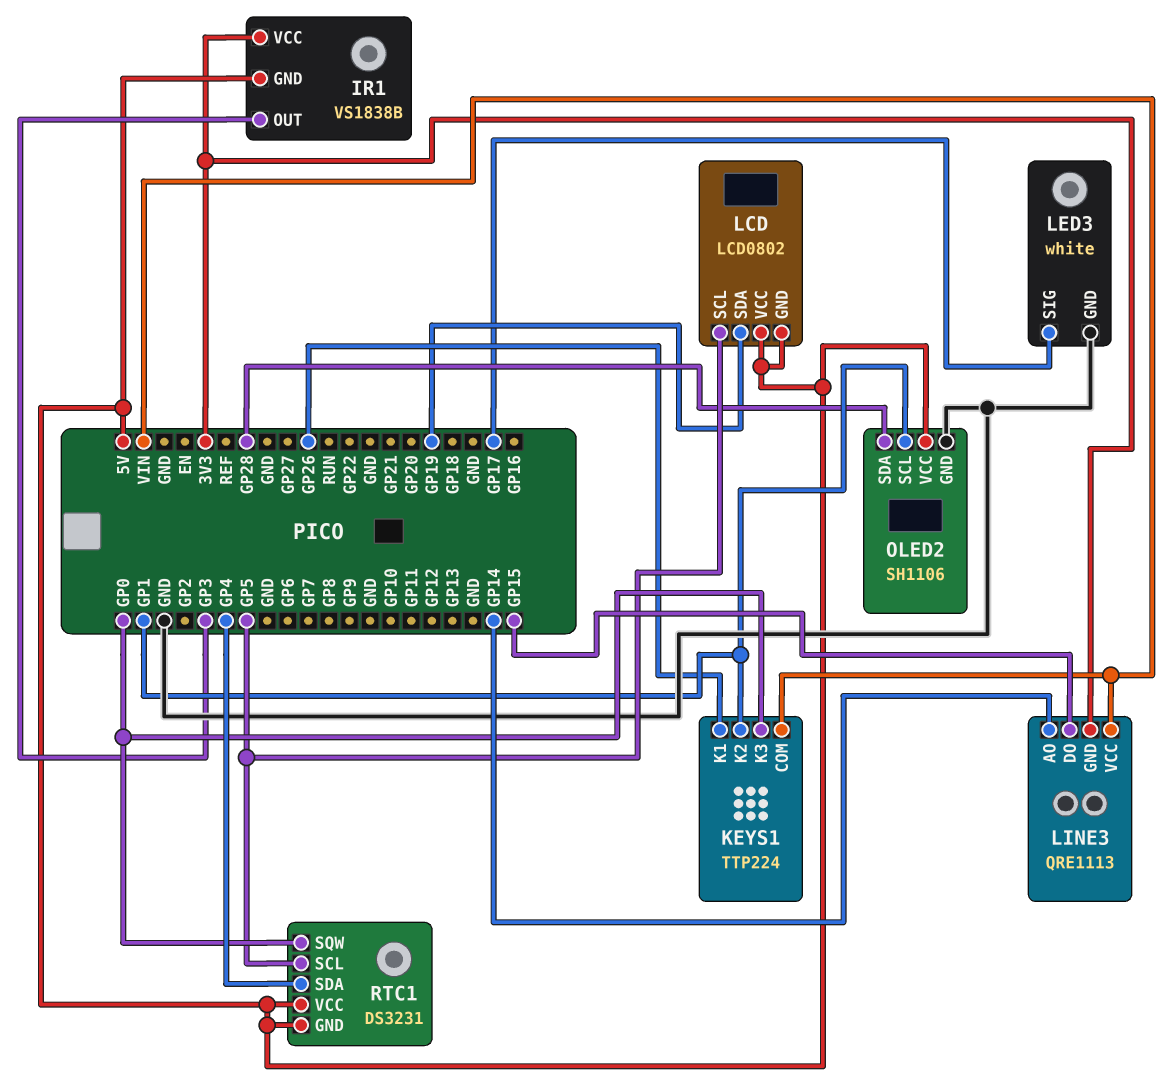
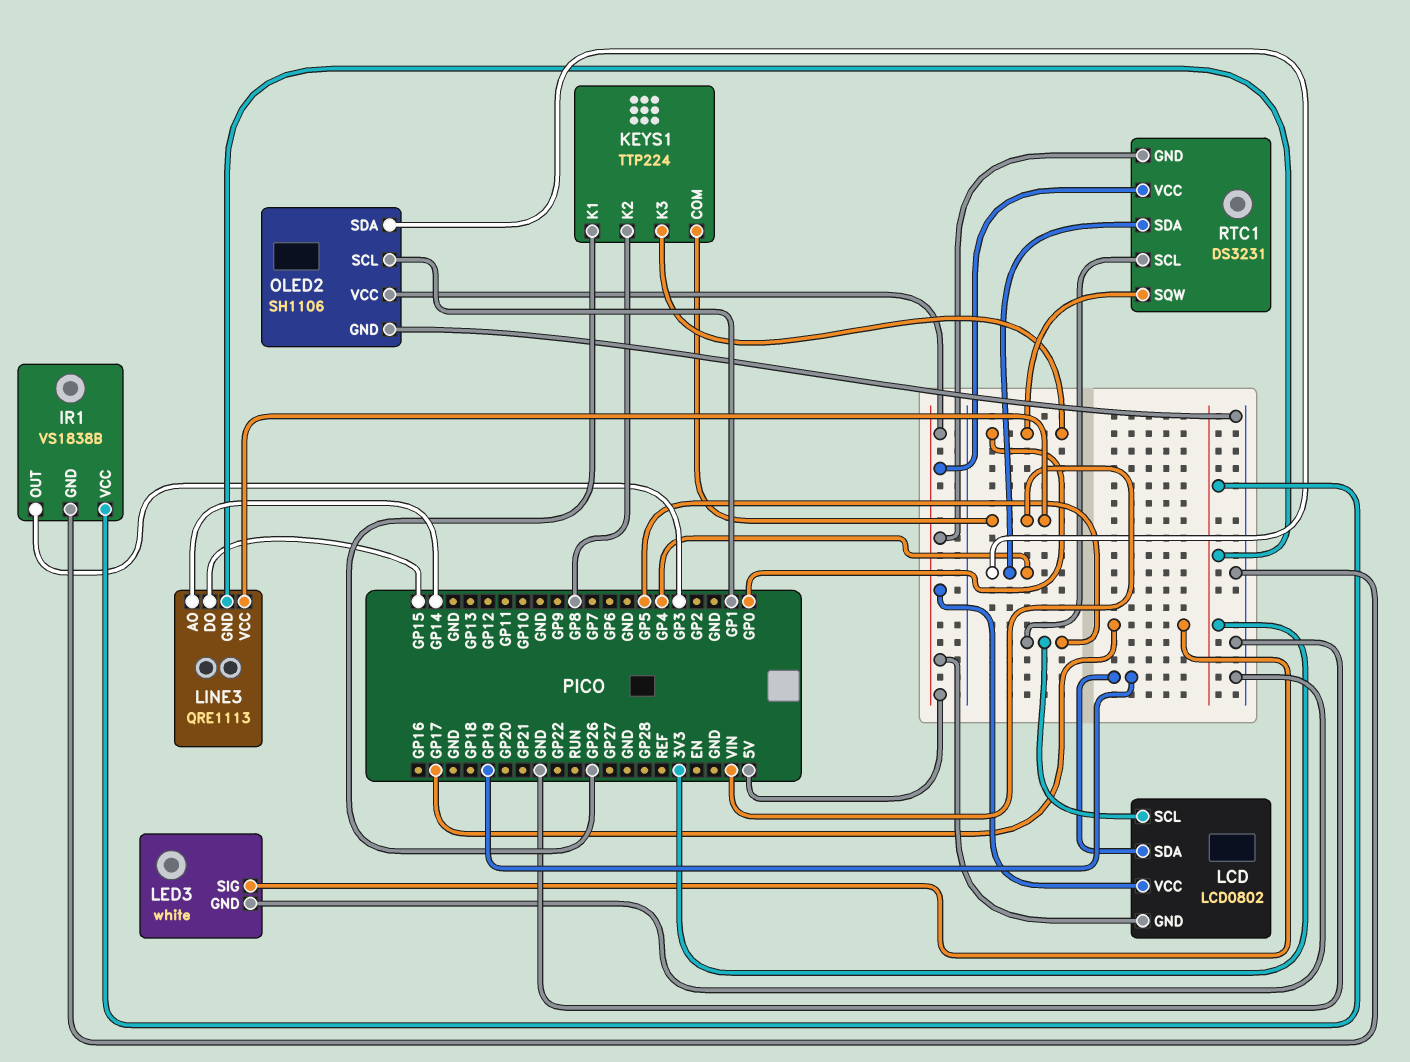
IR1 pin GND: 5V -> GND
KEYS1 pin K2: GP1 -> GP8
OLED2 pin SDA: GP28 -> GP4

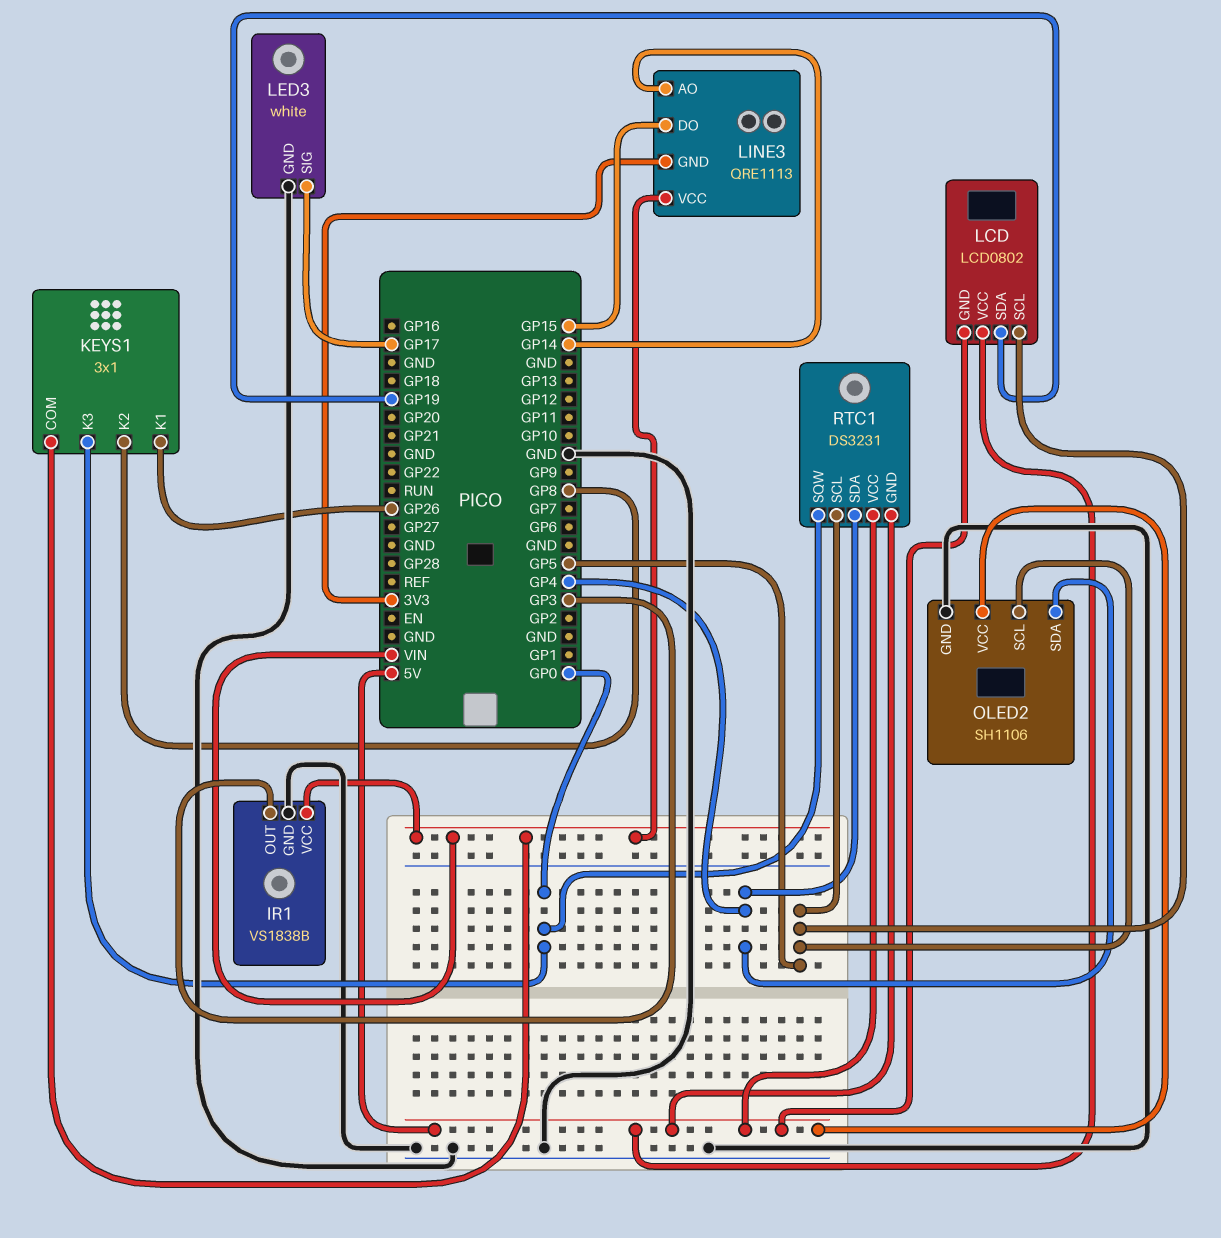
IR1 pin VCC: 3V3 -> VIN
KEYS1: TTP224 -> 3x1
OLED2 pin SCL: GP1 -> GP5

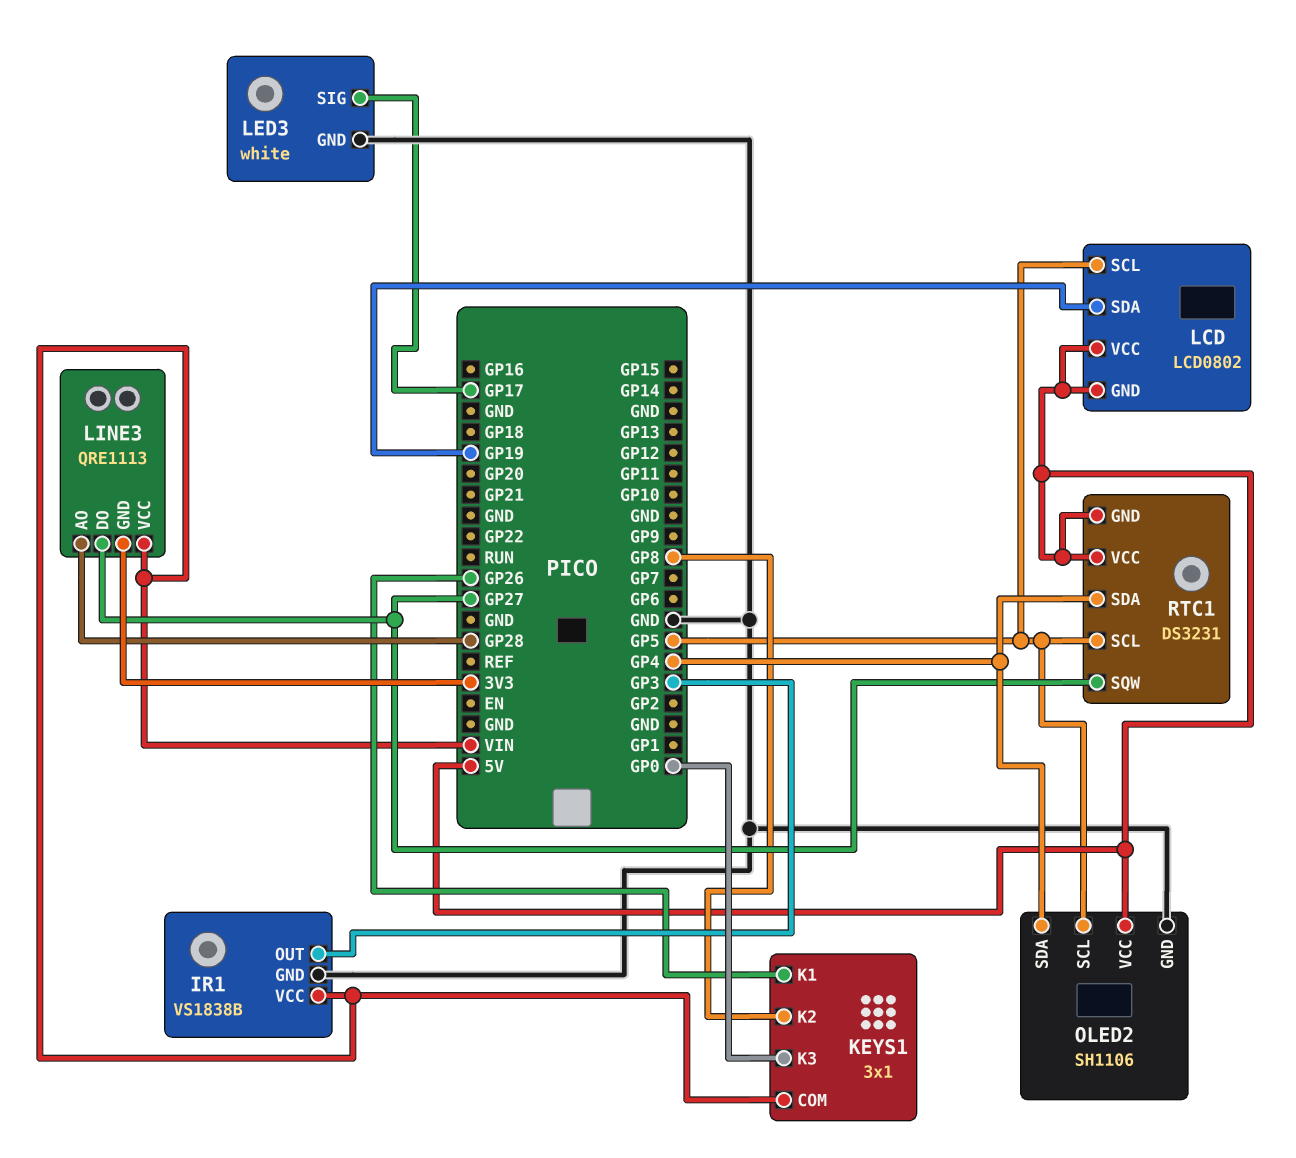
LINE3 pin AO: GP14 -> GP28
LINE3 pin DO: GP15 -> GP27
RTC1 pin SQW: GP0 -> GP27

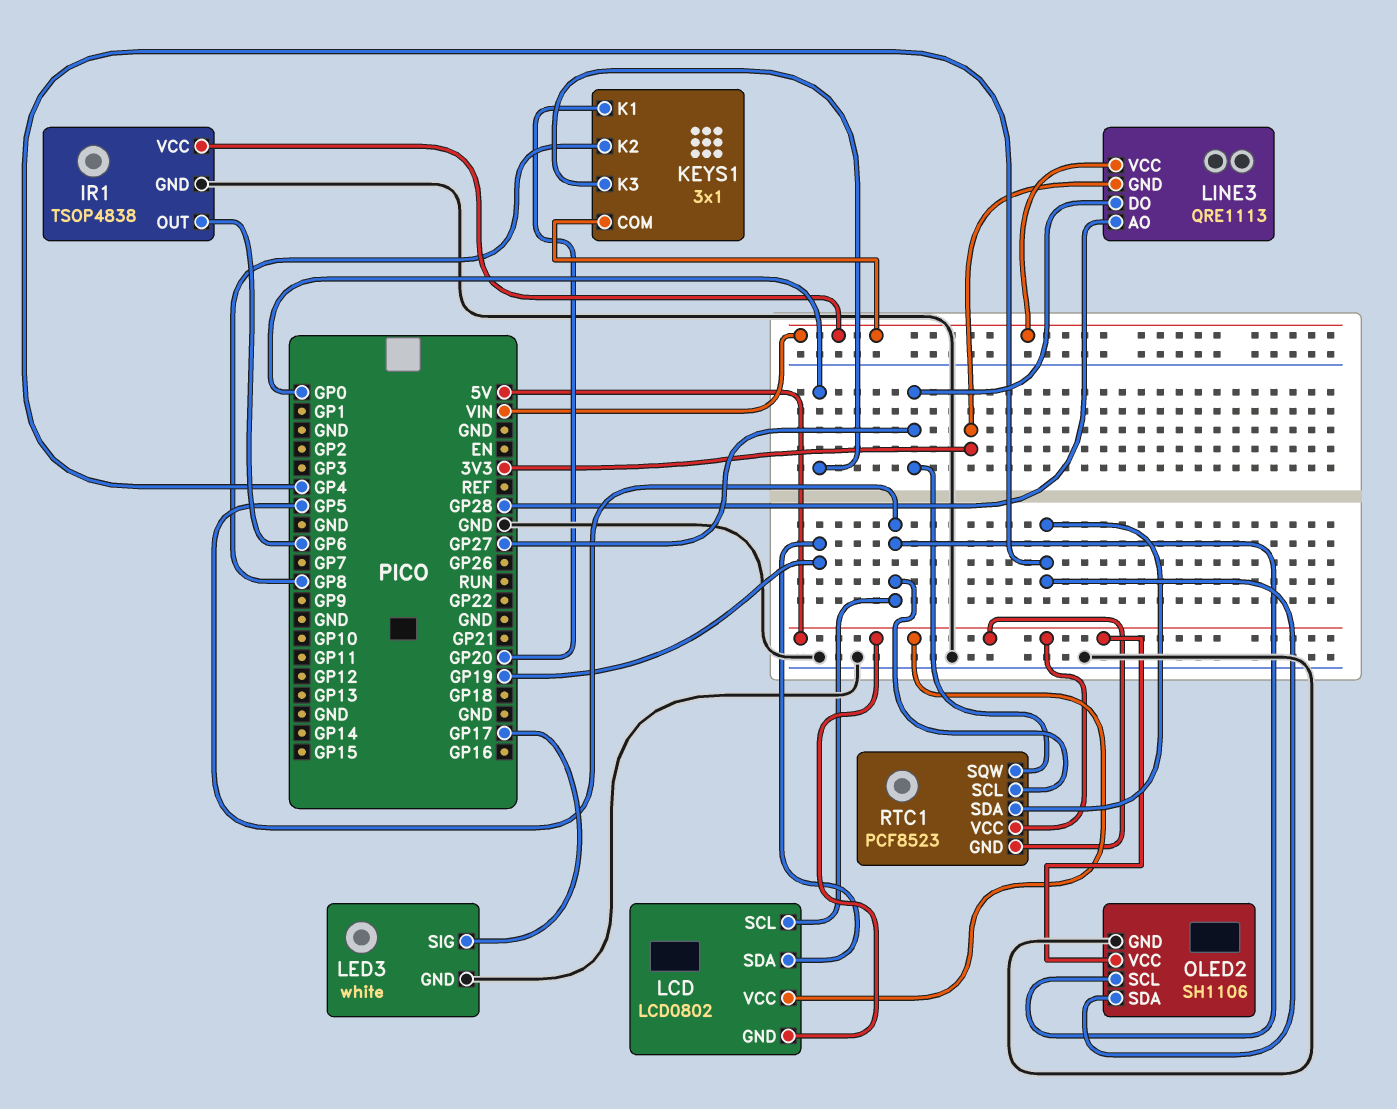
IR1: VS1838B -> TSOP4838
IR1 pin OUT: GP3 -> GP6
KEYS1 pin K1: GP26 -> GP20
RTC1: DS3231 -> PCF8523

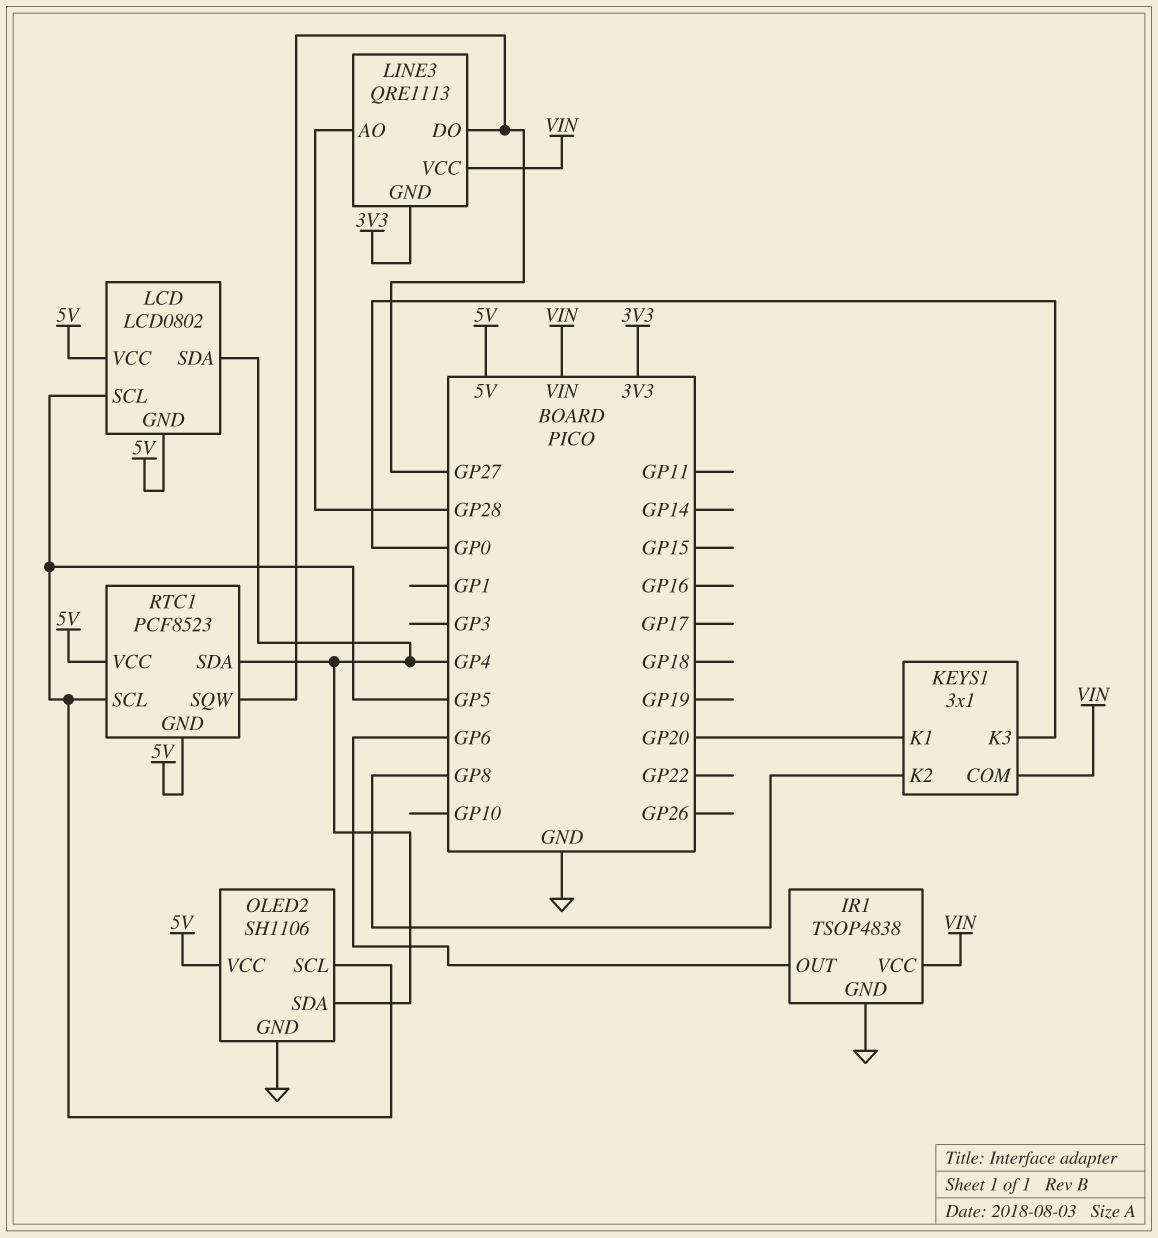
LCD pin SDA: GP19 -> GP4
LED3: white -> none
LED3 pin GND: GND -> none
LED3 pin SIG: GP17 -> none

